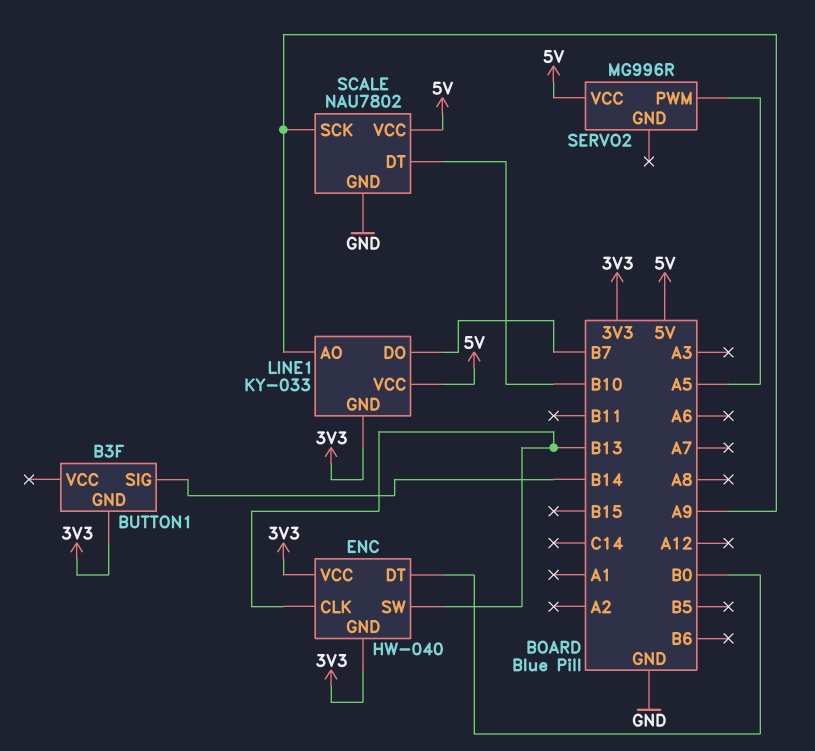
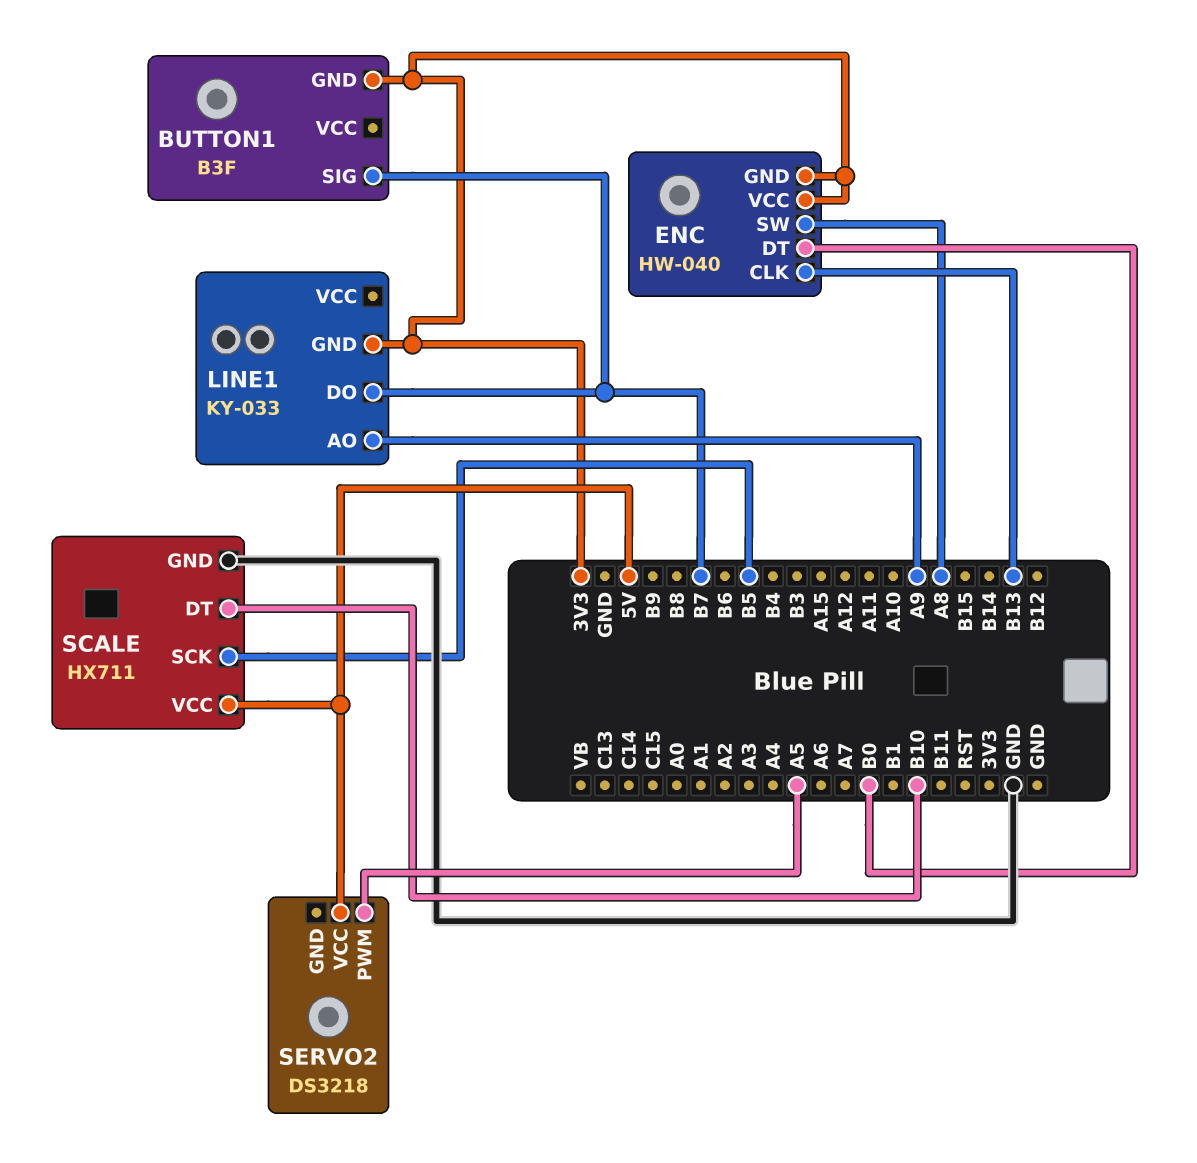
BUTTON1 pin SIG: B14 -> B7
ENC pin SW: B13 -> A8
LINE1 pin VCC: 5V -> none
SCALE: NAU7802 -> HX711
SCALE pin SCK: A9 -> B5
SERVO2: MG996R -> DS3218

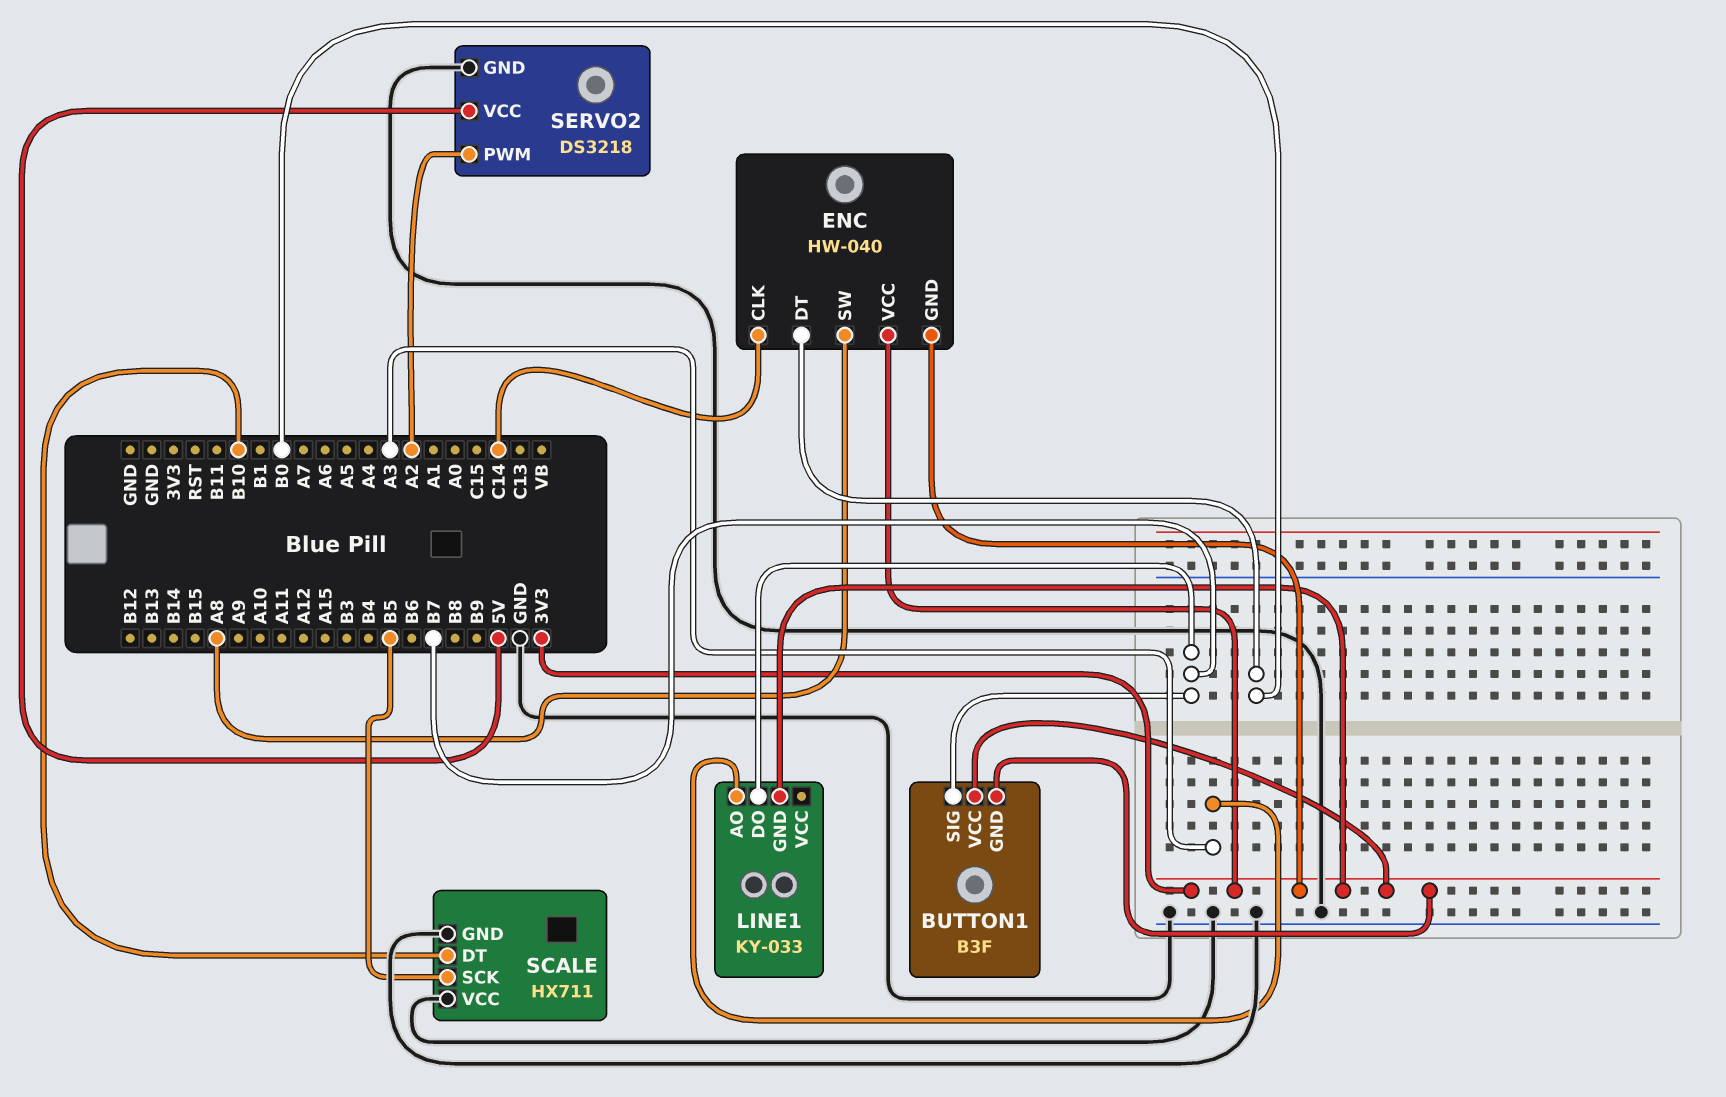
BUTTON1 pin VCC: none -> 3V3
ENC pin CLK: B13 -> C14
LINE1 pin AO: A9 -> A3
SCALE pin VCC: 5V -> GND
SERVO2 pin GND: none -> GND
SERVO2 pin PWM: A5 -> A2

